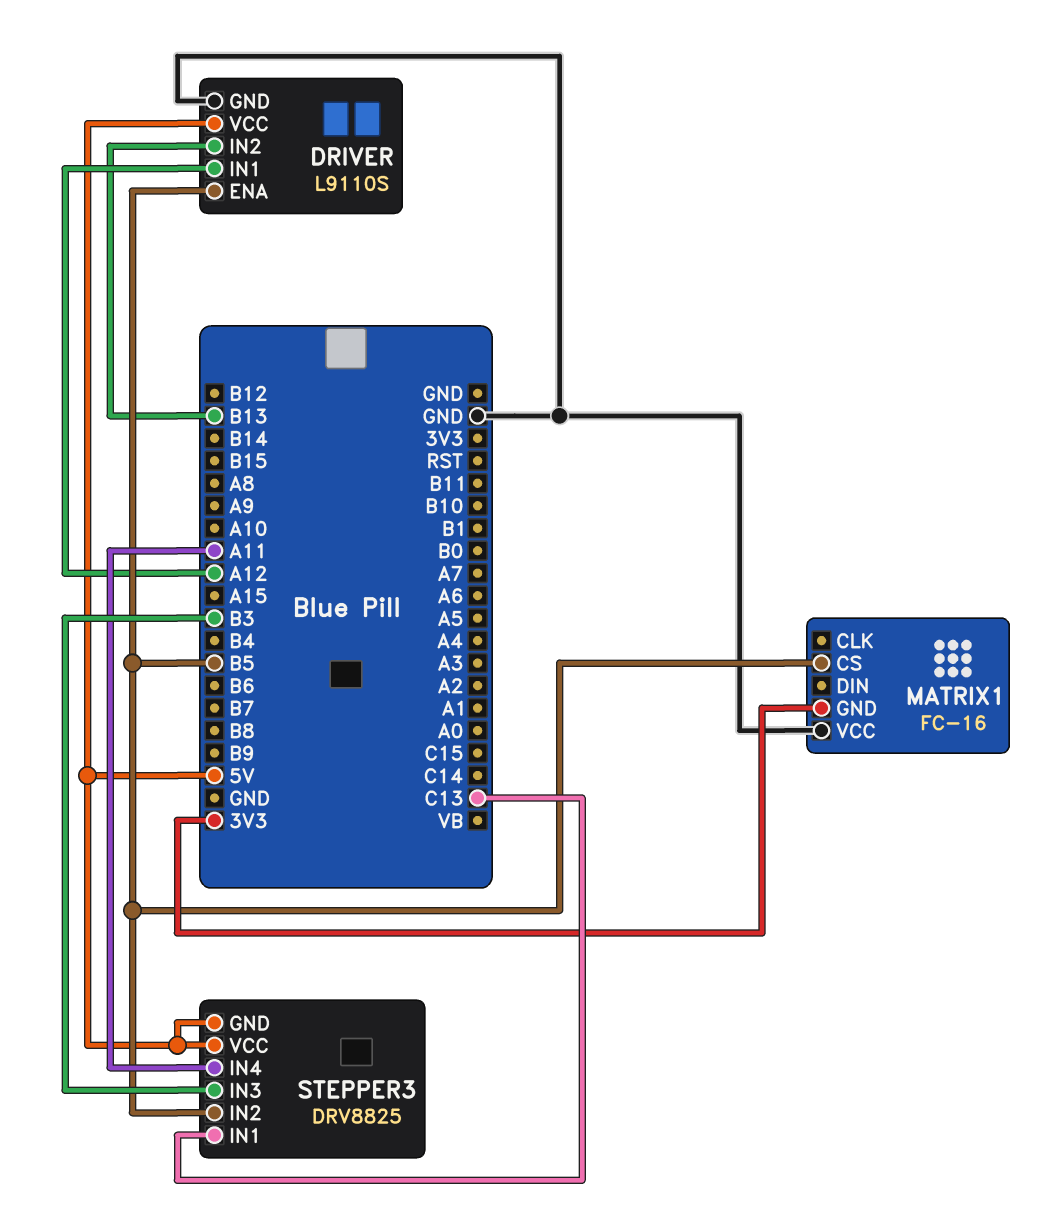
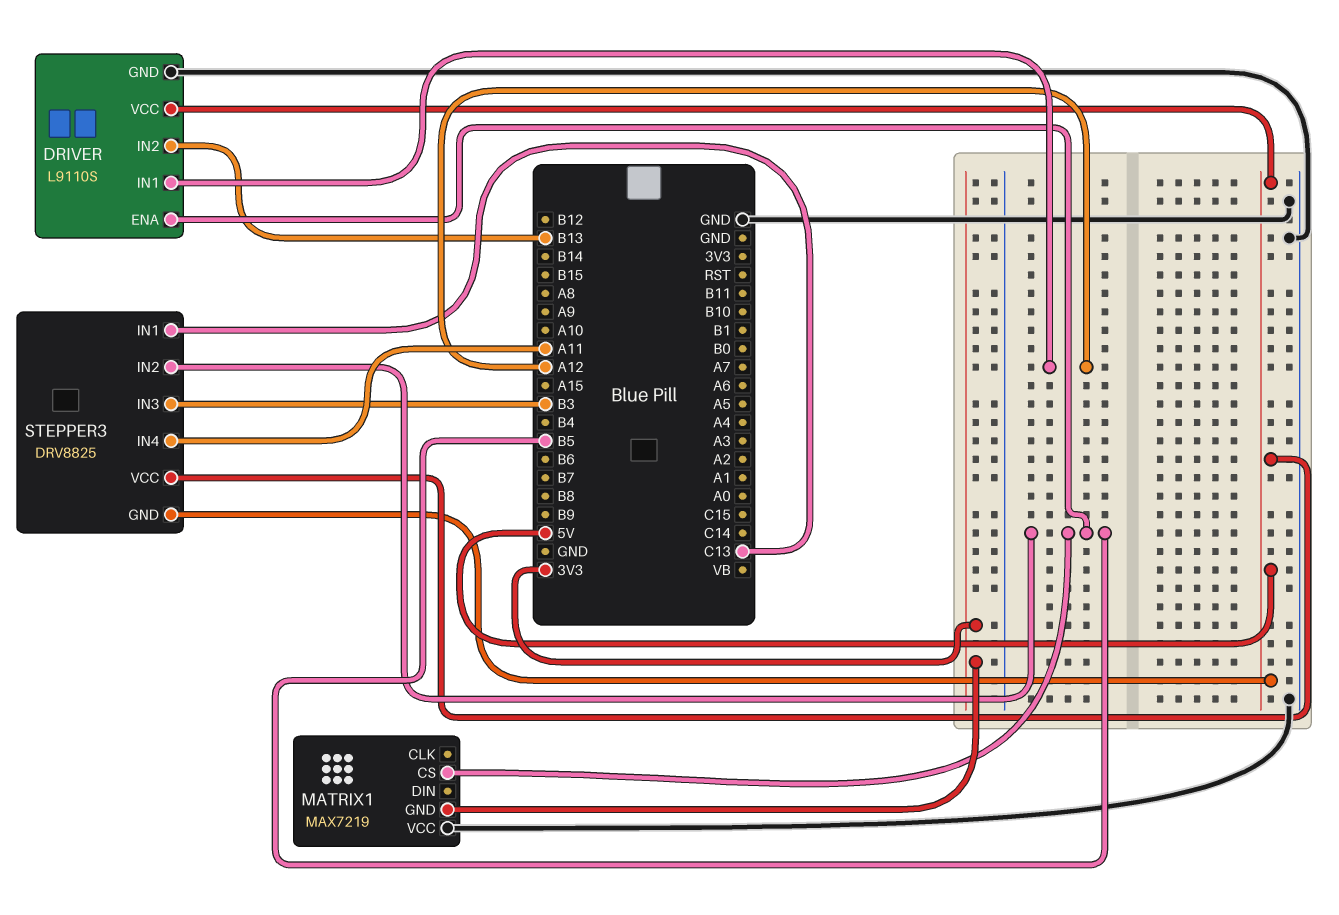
MATRIX1: FC-16 -> MAX7219

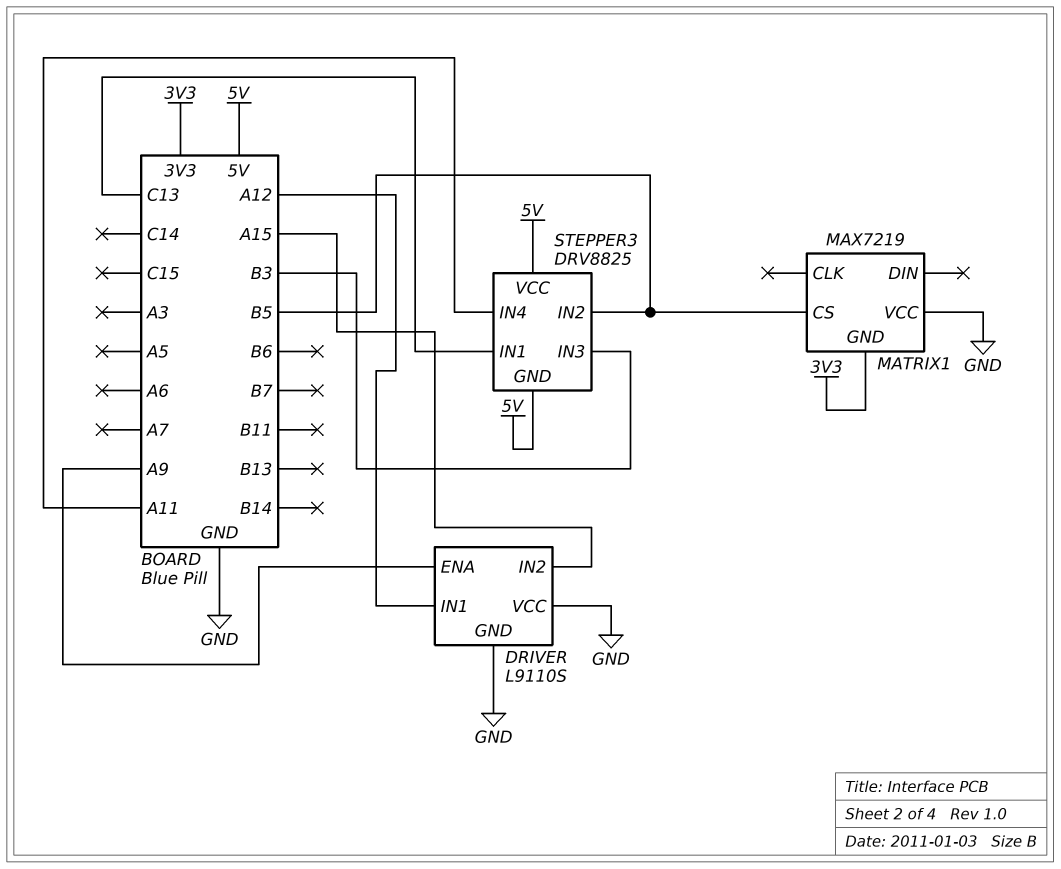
DRIVER pin ENA: B5 -> A9
DRIVER pin IN2: B13 -> A15
DRIVER pin VCC: 5V -> GND

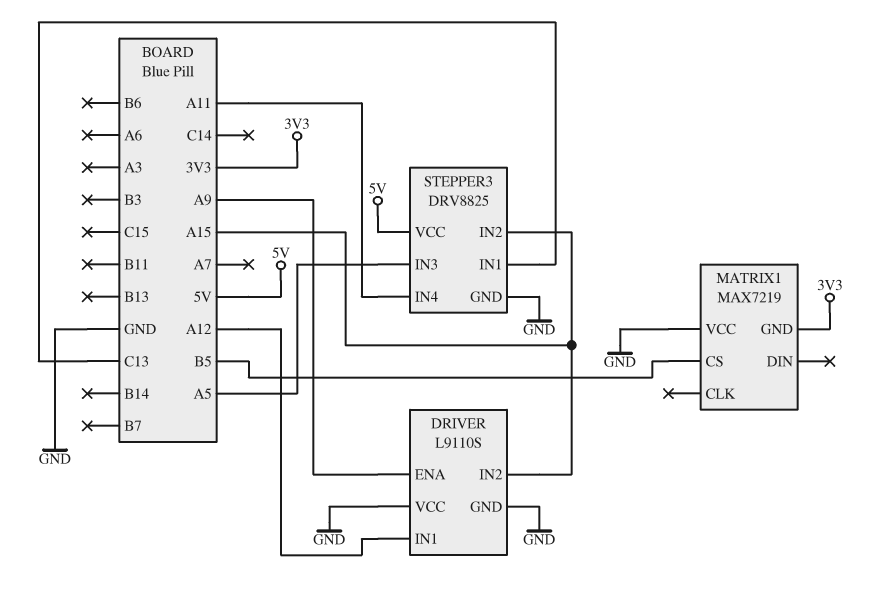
STEPPER3 pin GND: 5V -> GND
STEPPER3 pin IN2: B5 -> A15
STEPPER3 pin IN3: B3 -> A5

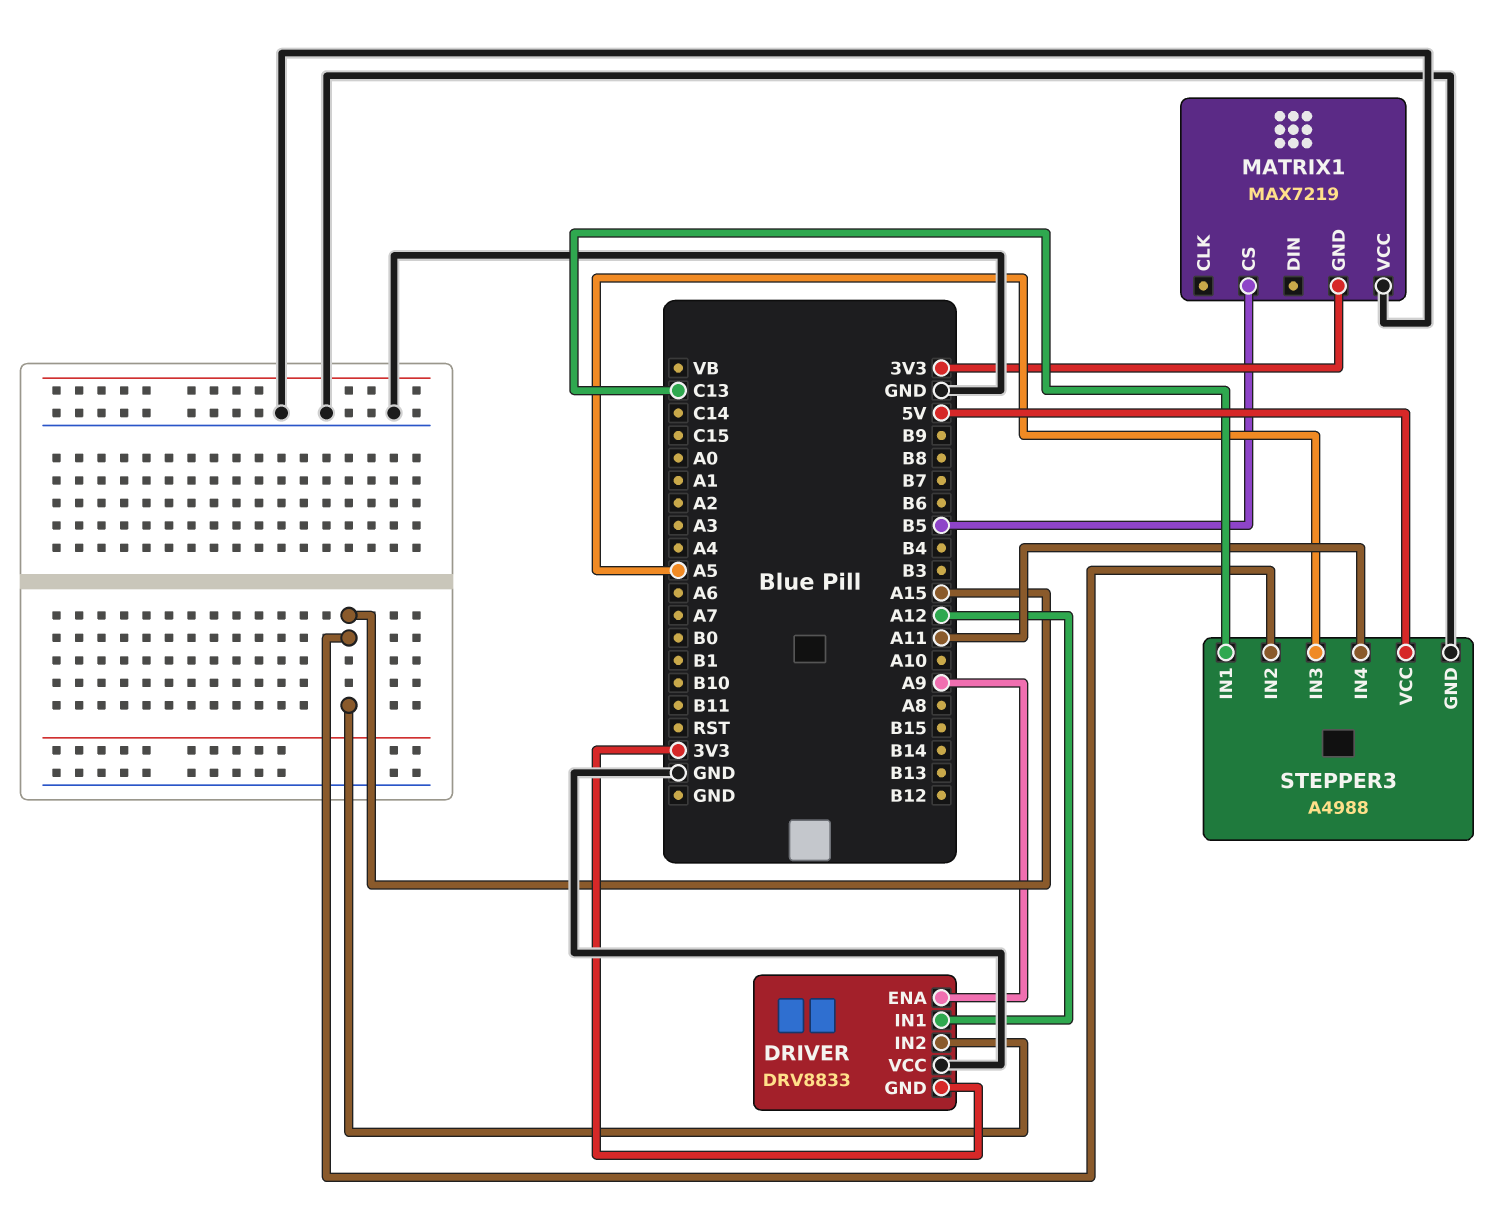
DRIVER: L9110S -> DRV8833
DRIVER pin GND: GND -> 3V3
STEPPER3: DRV8825 -> A4988

